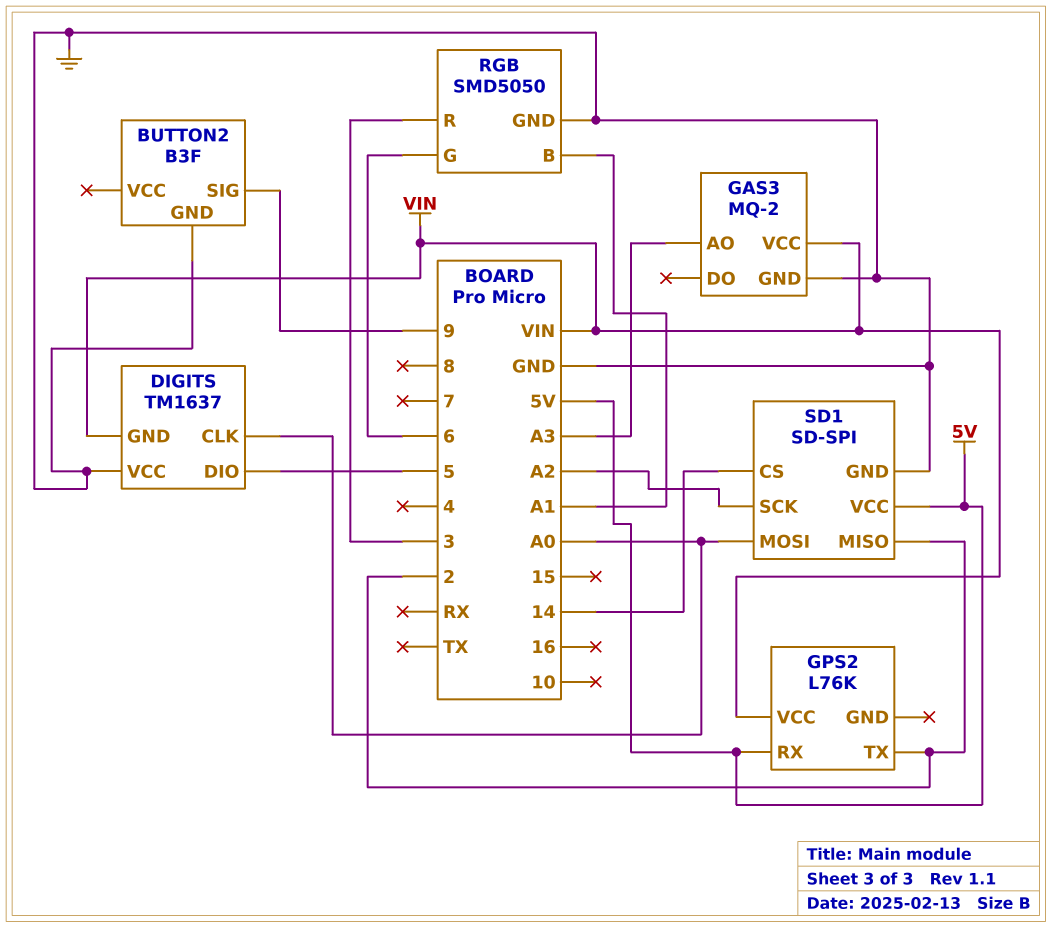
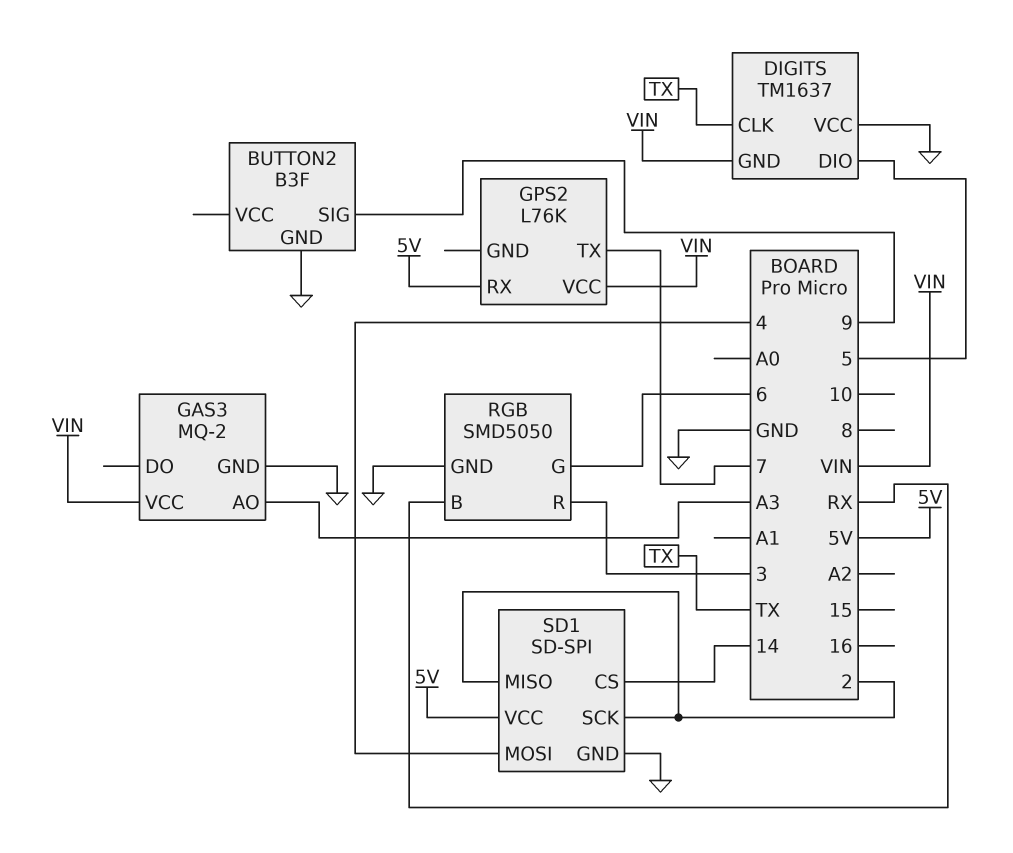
DIGITS pin CLK: A0 -> TX
GPS2 pin TX: 2 -> 7
RGB pin B: A1 -> RX
SD1 pin MOSI: A0 -> 4
SD1 pin SCK: A2 -> 2

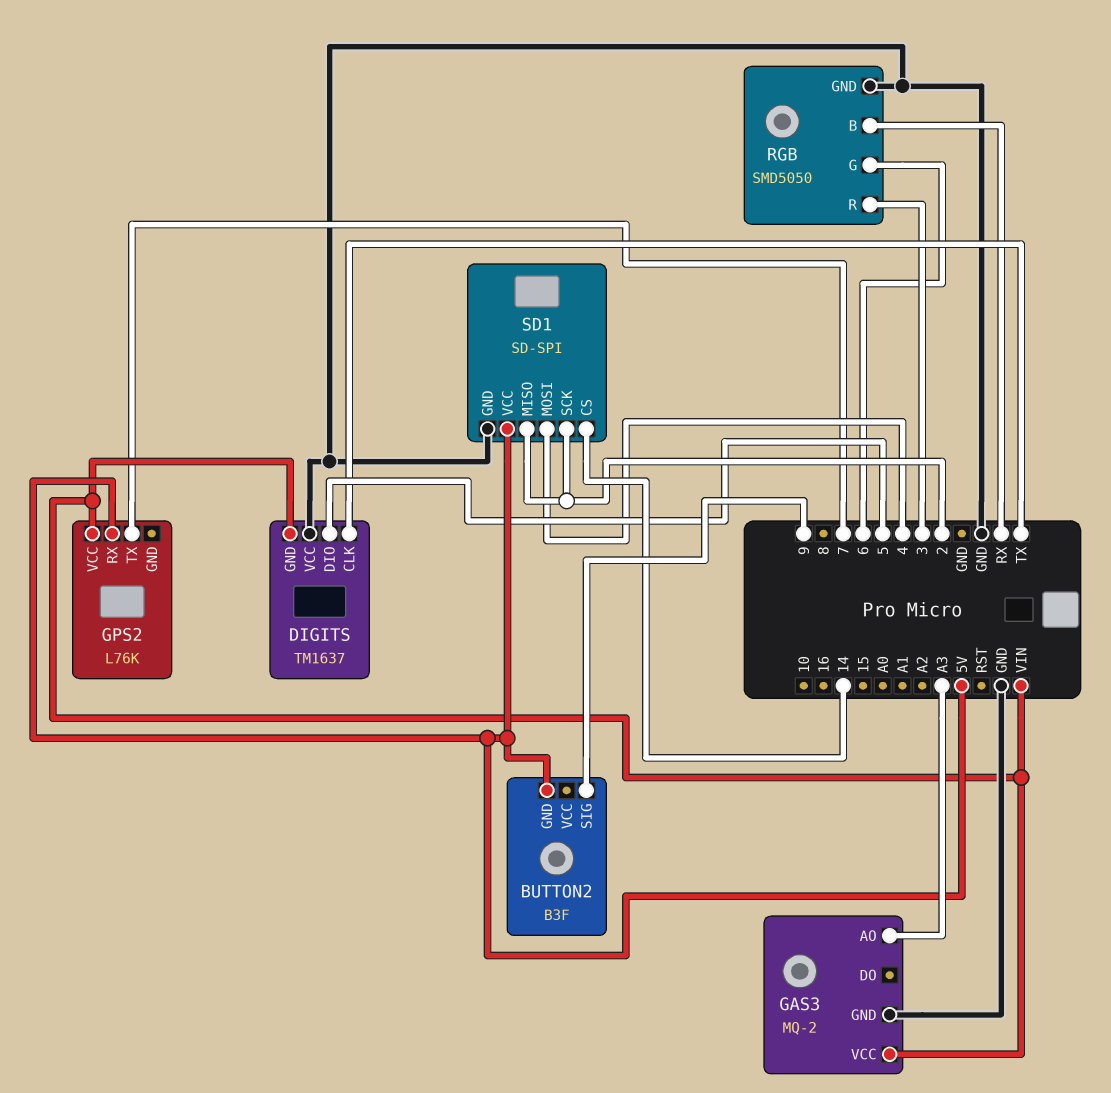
BUTTON2 pin GND: GND -> 5V

